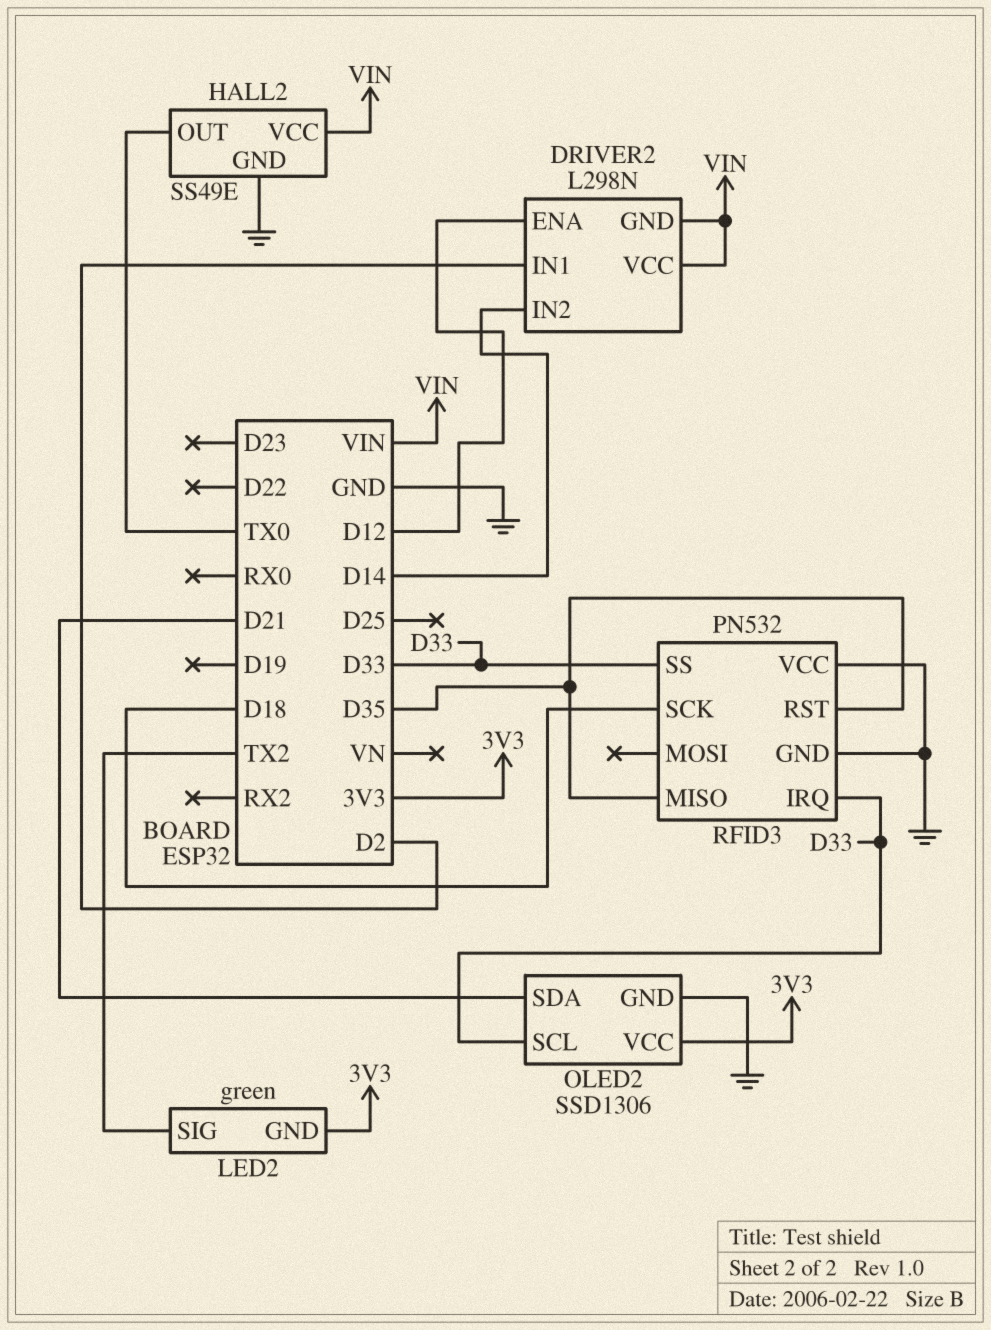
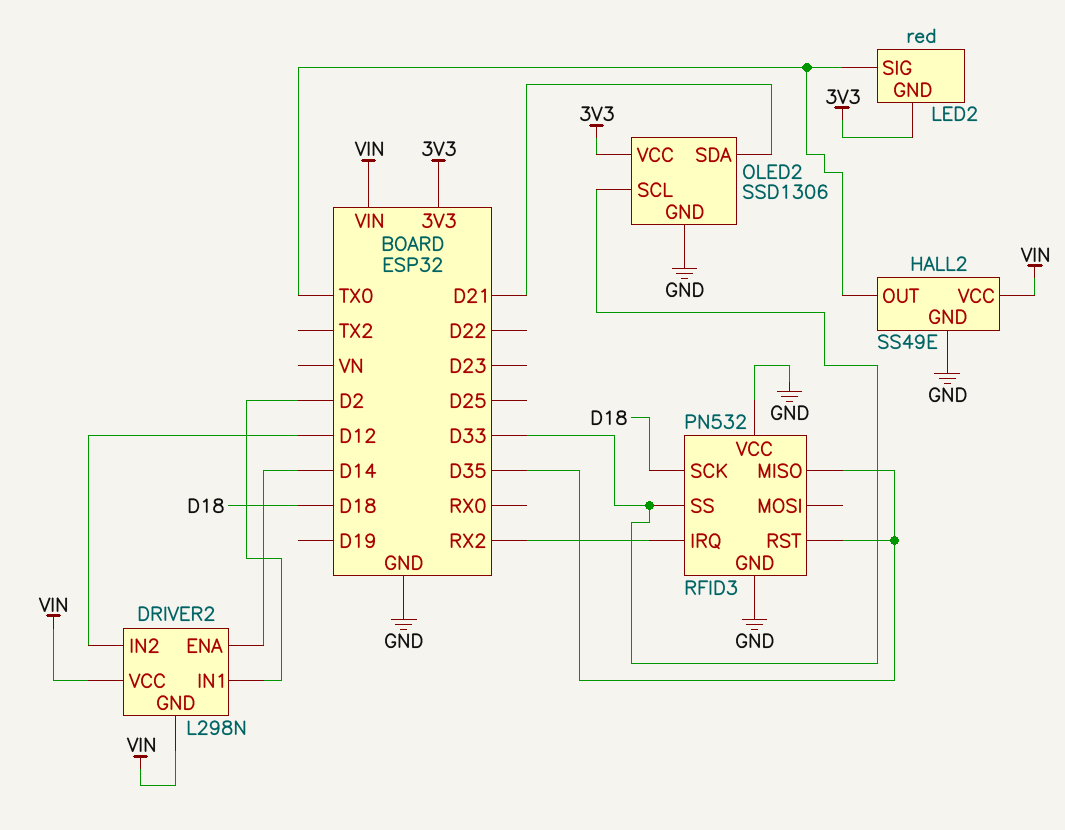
DRIVER2 pin ENA: D12 -> D14
DRIVER2 pin IN2: D14 -> D12
LED2: green -> red
LED2 pin SIG: TX2 -> TX0
RFID3 pin IRQ: D33 -> RX2

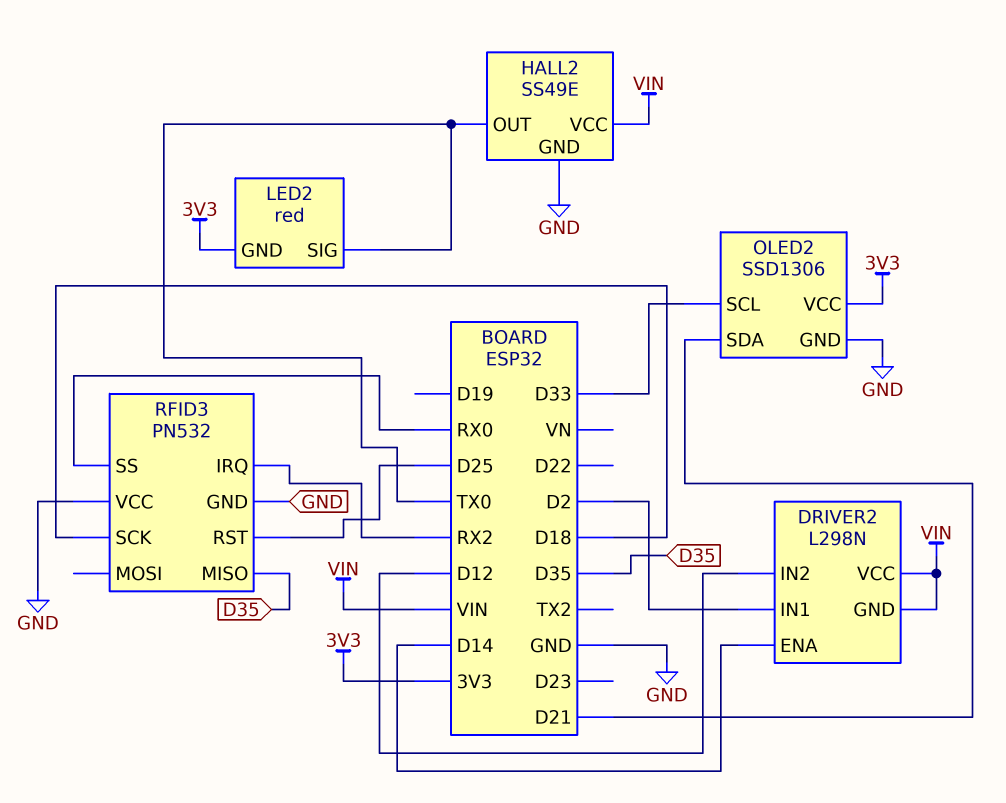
RFID3 pin RST: D35 -> D25
RFID3 pin SS: D33 -> RX0

